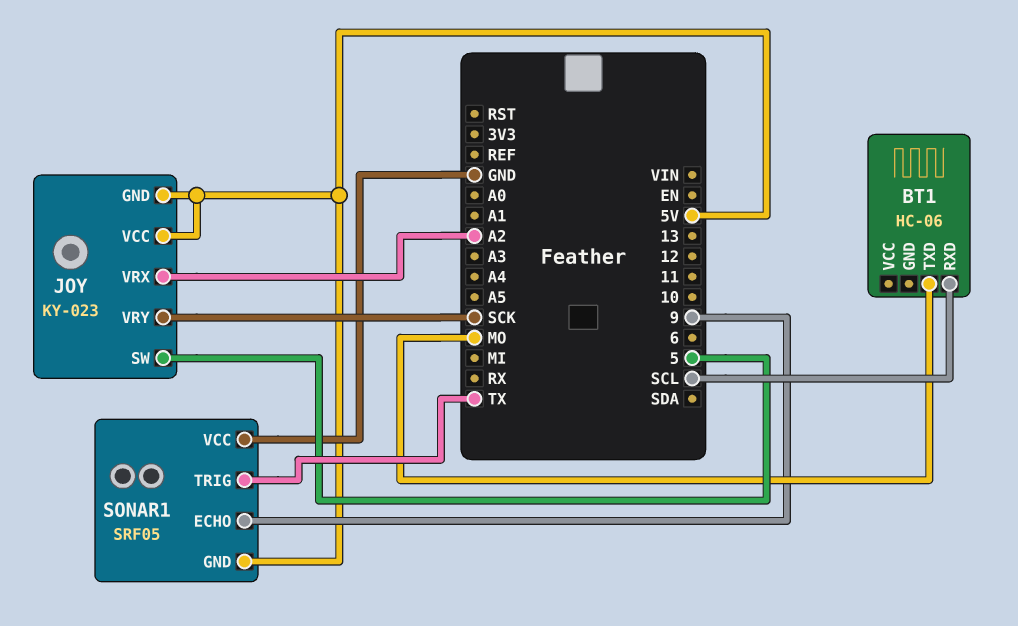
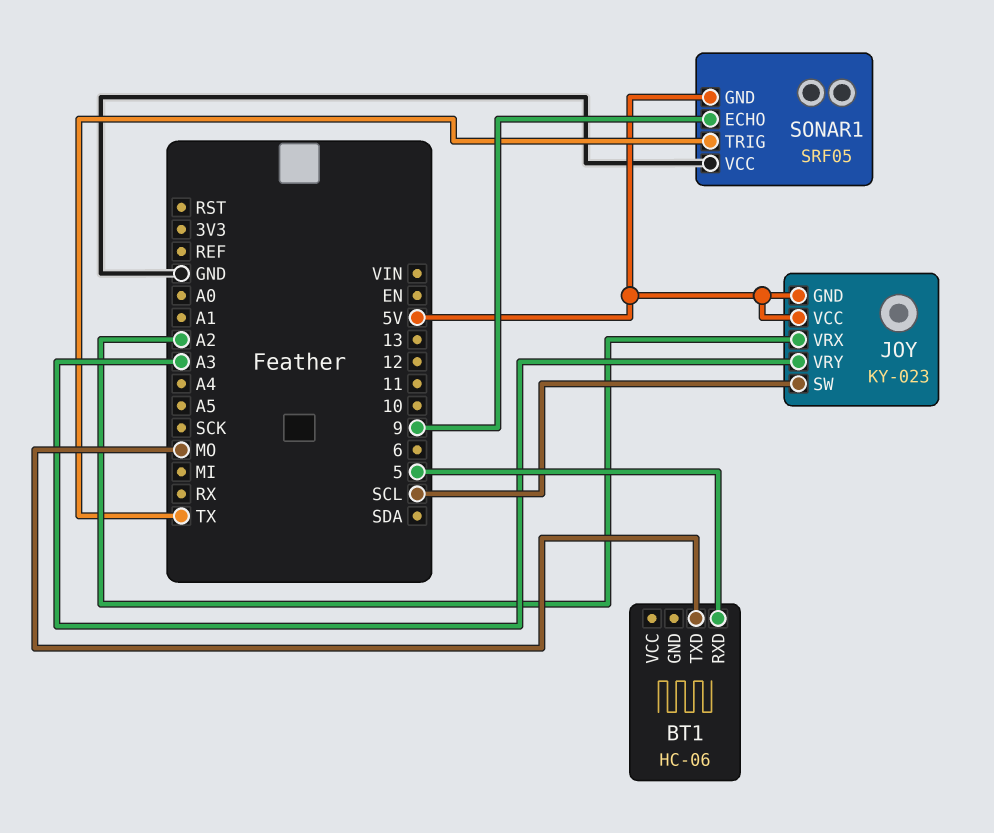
BT1 pin RXD: SCL -> 5
JOY pin SW: 5 -> SCL
JOY pin VRY: SCK -> A3

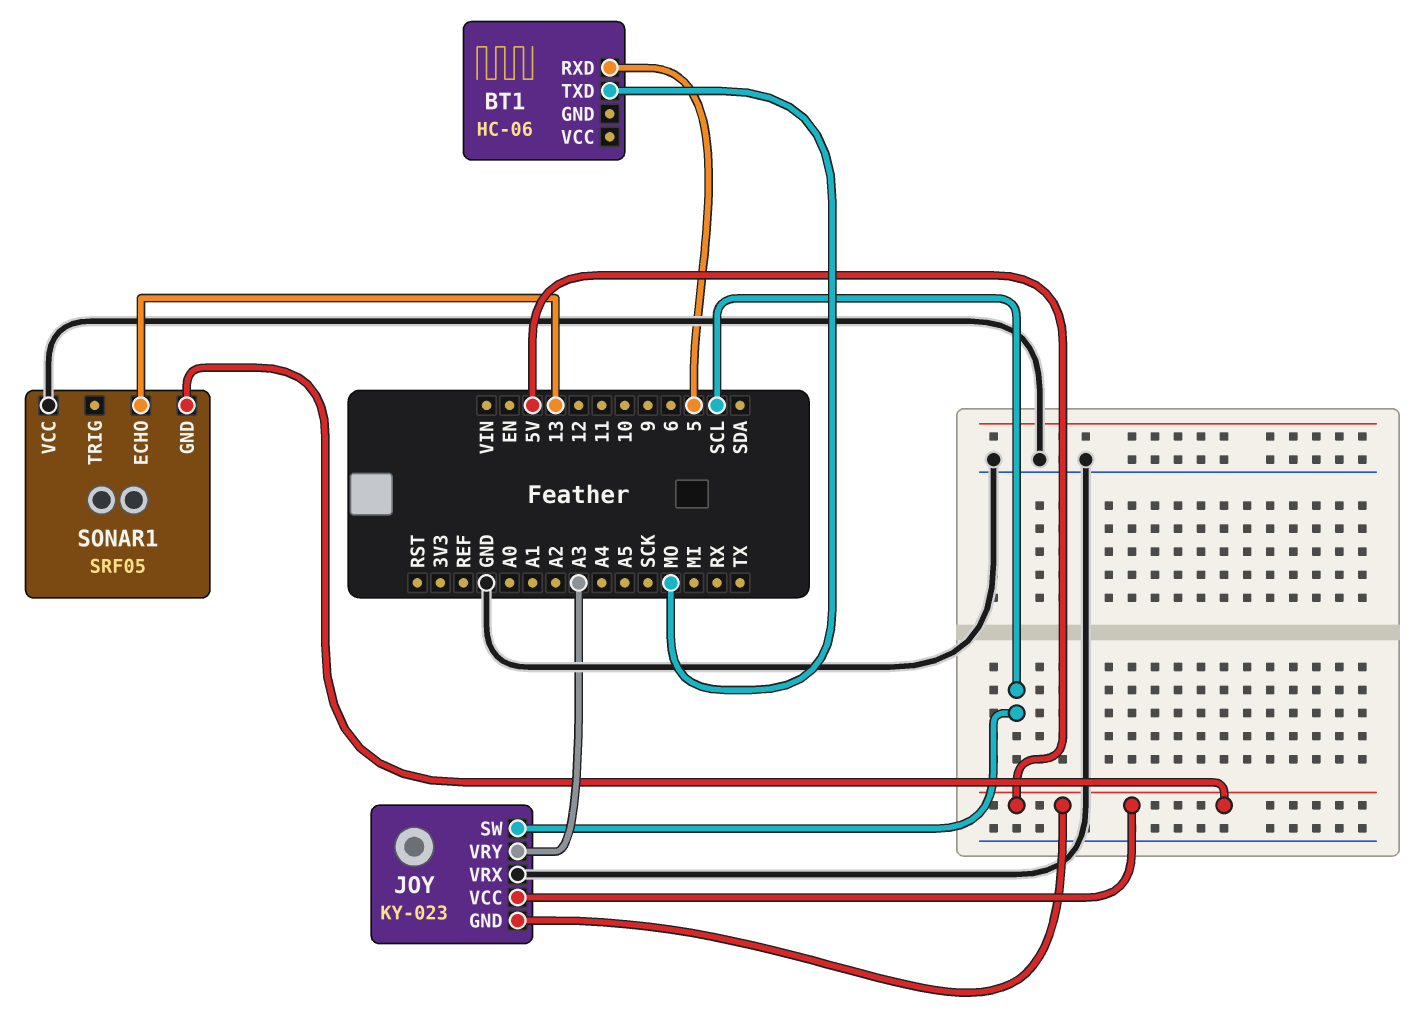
JOY pin VRX: A2 -> GND
SONAR1 pin ECHO: 9 -> 13
SONAR1 pin TRIG: TX -> none

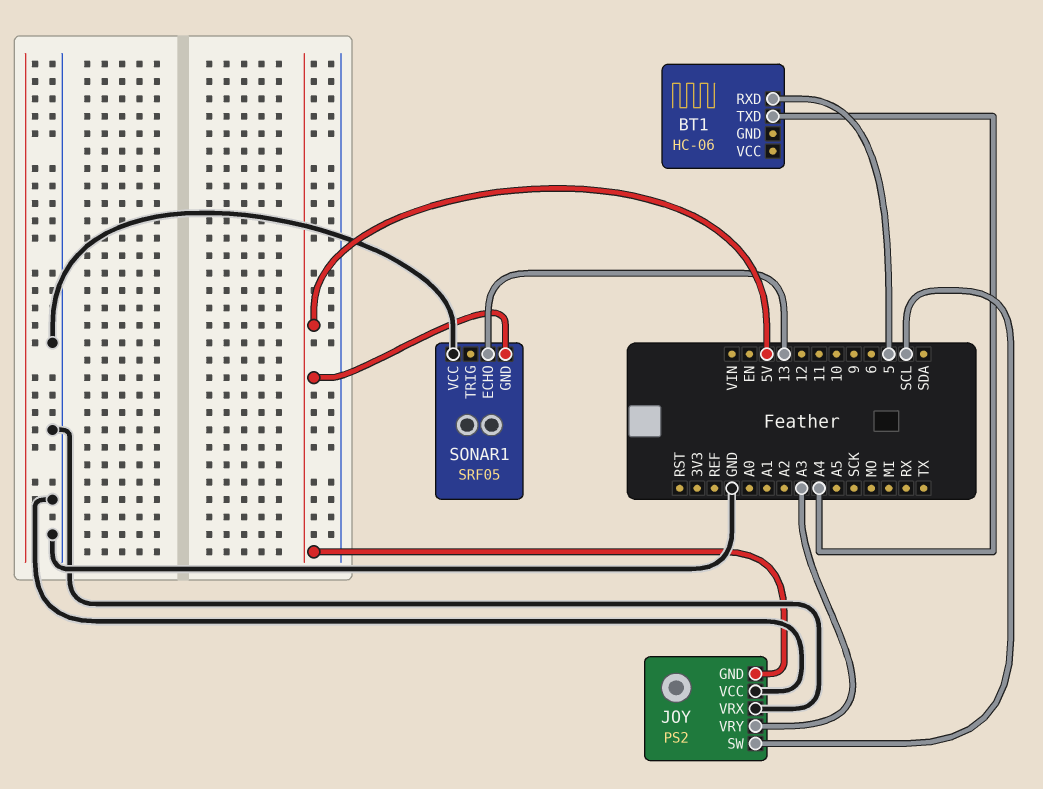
BT1 pin TXD: MO -> A4
JOY: KY-023 -> PS2
JOY pin VCC: 5V -> GND

